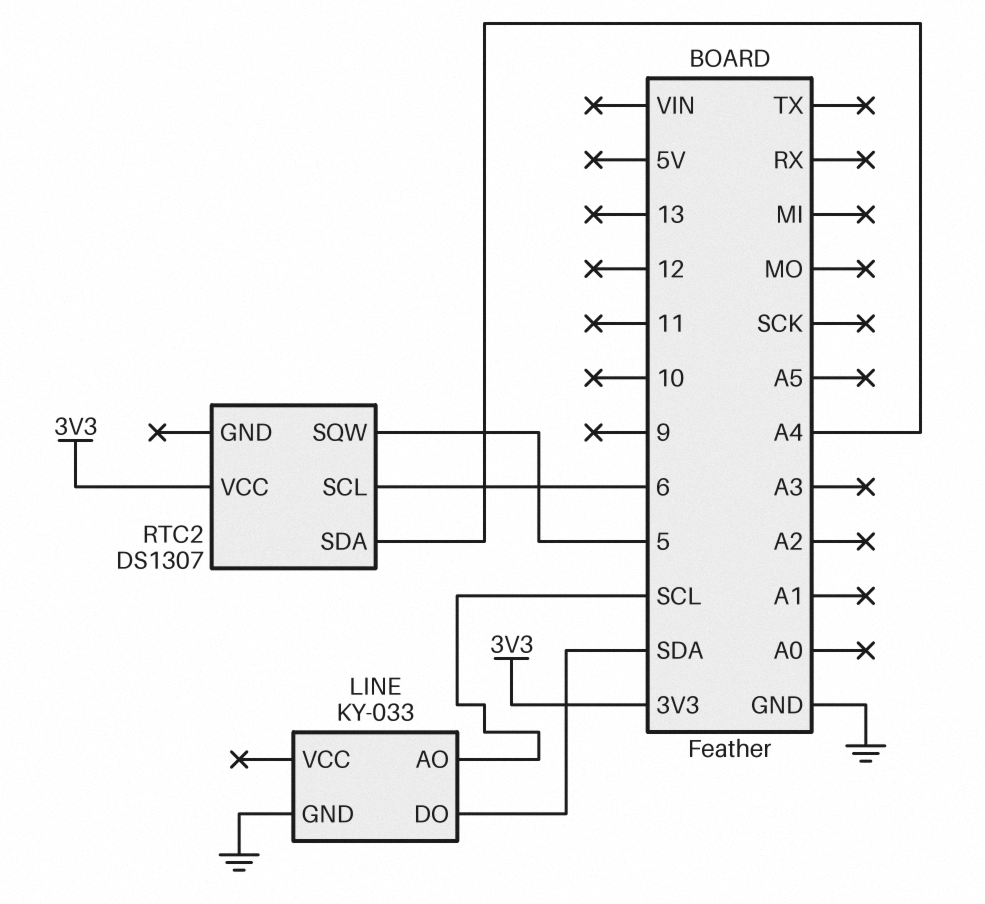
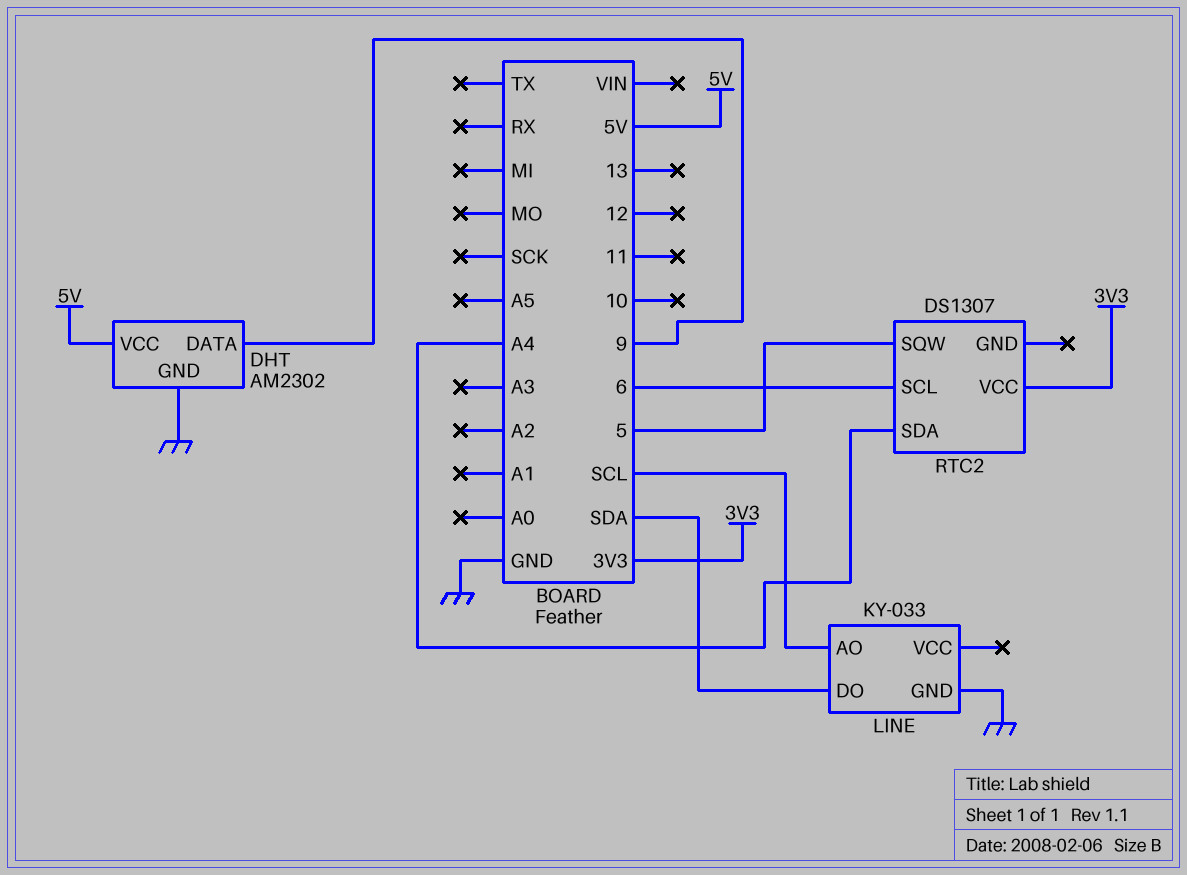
DHT: none -> AM2302
DHT pin DATA: none -> 9
DHT pin GND: none -> GND
DHT pin VCC: none -> 5V

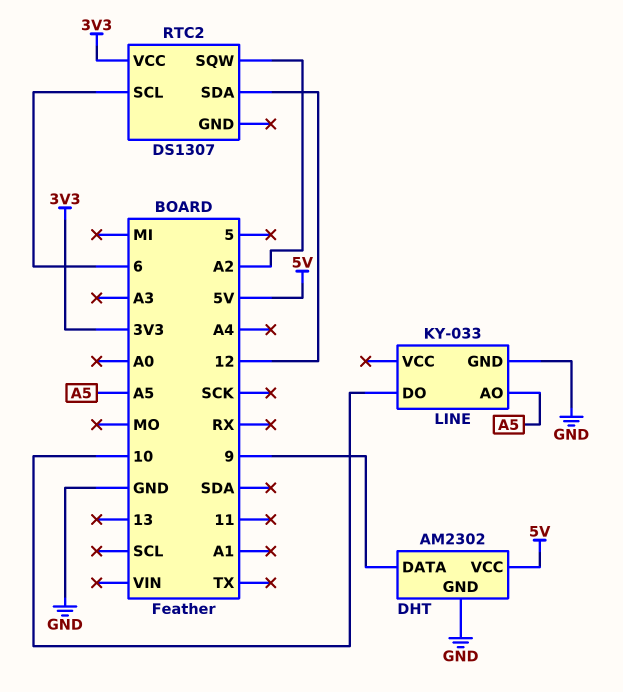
LINE pin AO: SCL -> A5
LINE pin DO: SDA -> 10
RTC2 pin SDA: A4 -> 12
RTC2 pin SQW: 5 -> A2

